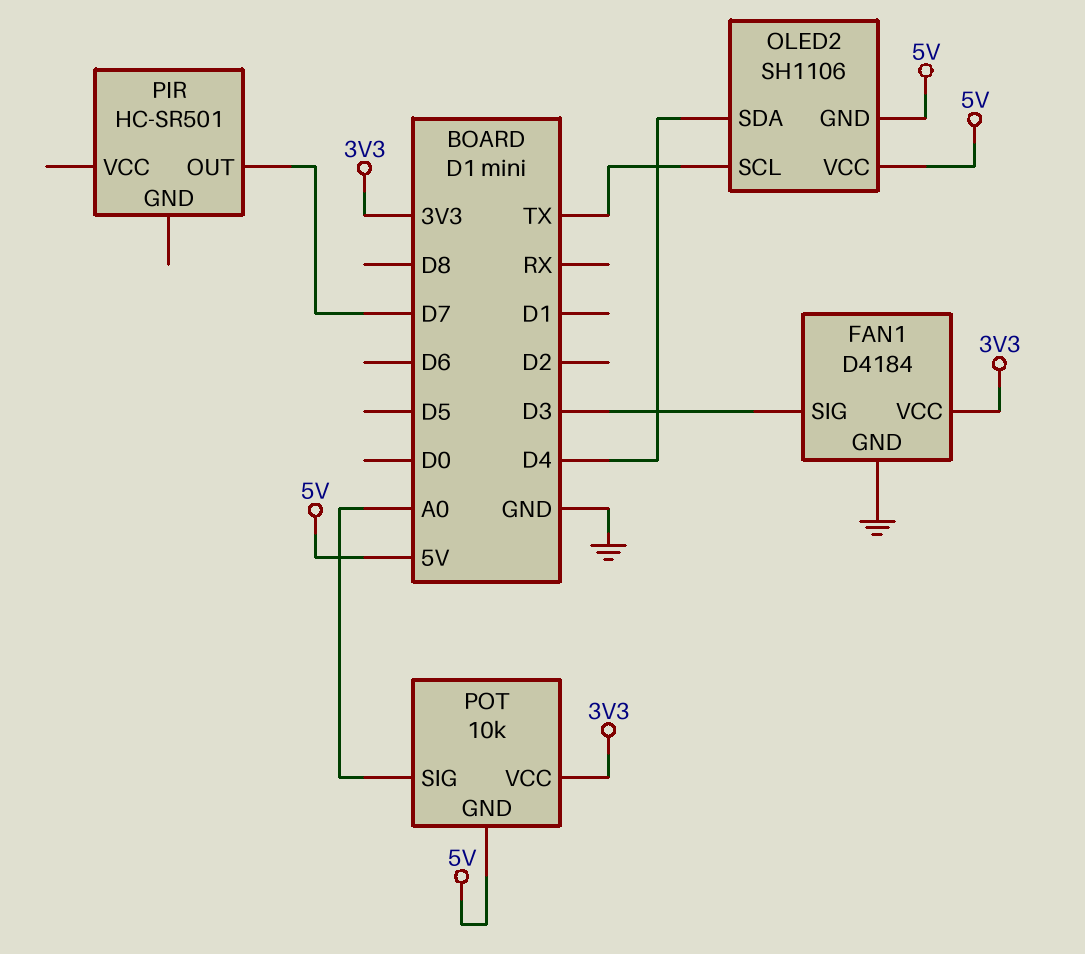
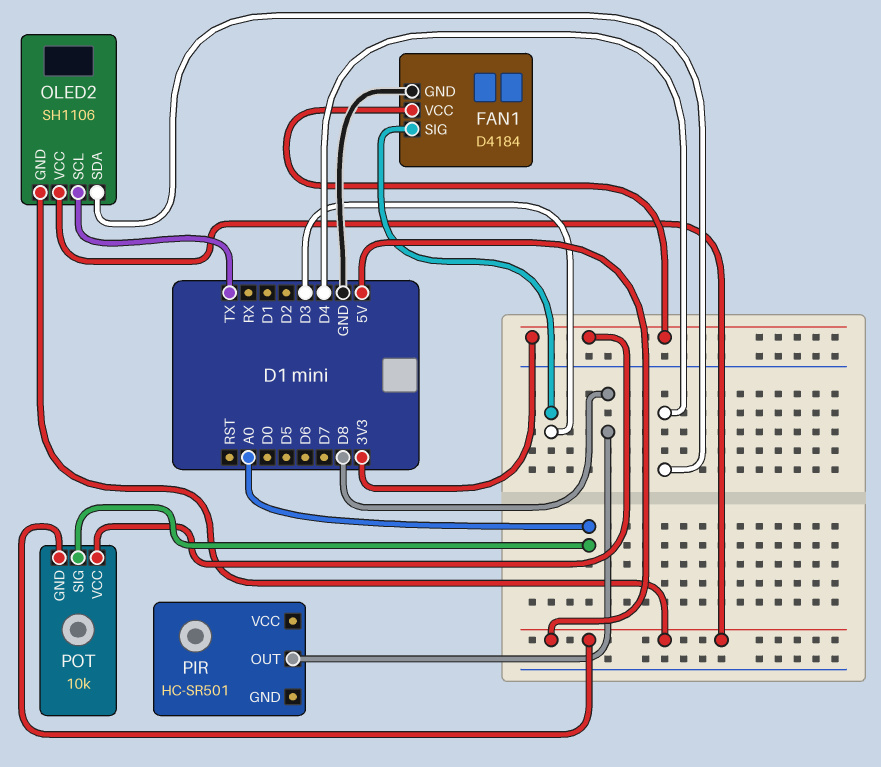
PIR pin OUT: D7 -> D8

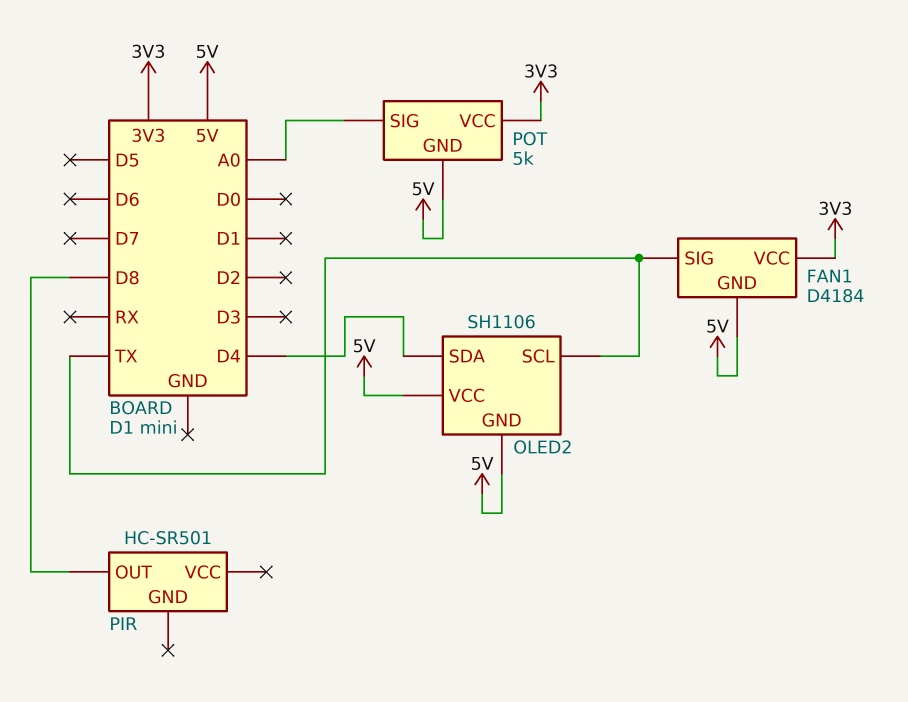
FAN1 pin GND: GND -> 5V
FAN1 pin SIG: D3 -> TX
POT: 10k -> 5k

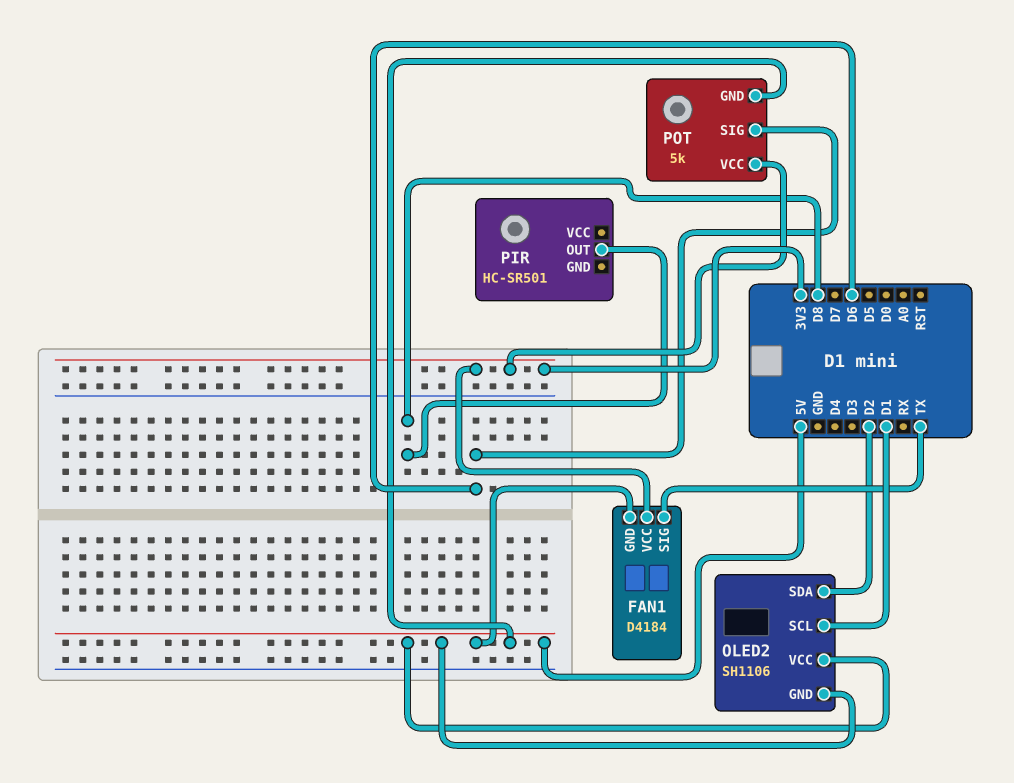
OLED2 pin SCL: TX -> D1
OLED2 pin SDA: D4 -> D2
POT pin SIG: A0 -> D6

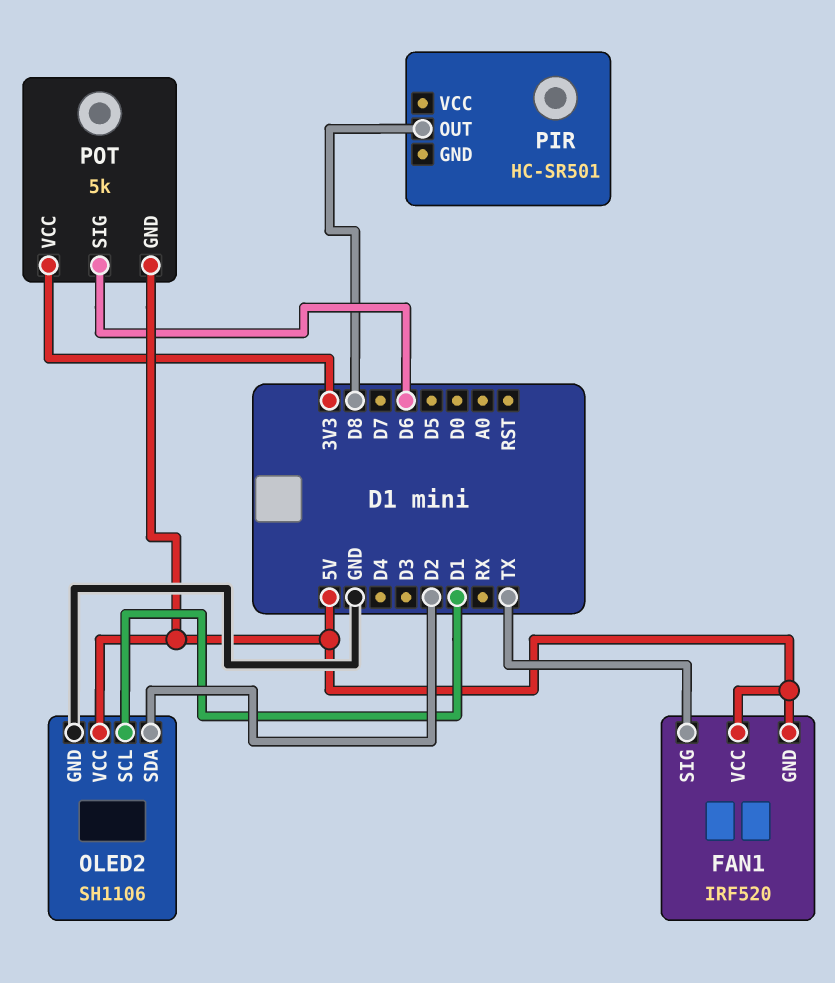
FAN1: D4184 -> IRF520
FAN1 pin VCC: 3V3 -> 5V
OLED2 pin GND: 5V -> GND

